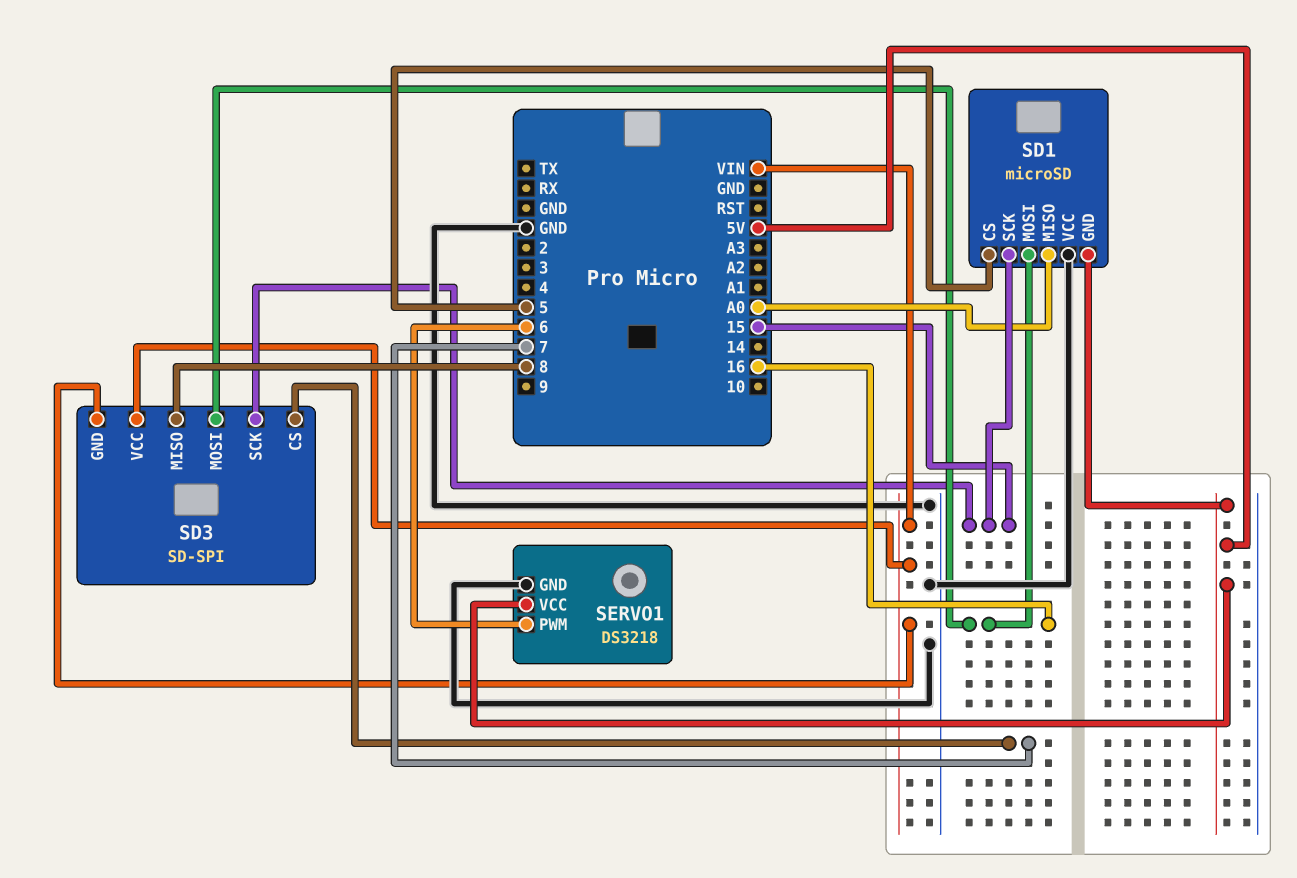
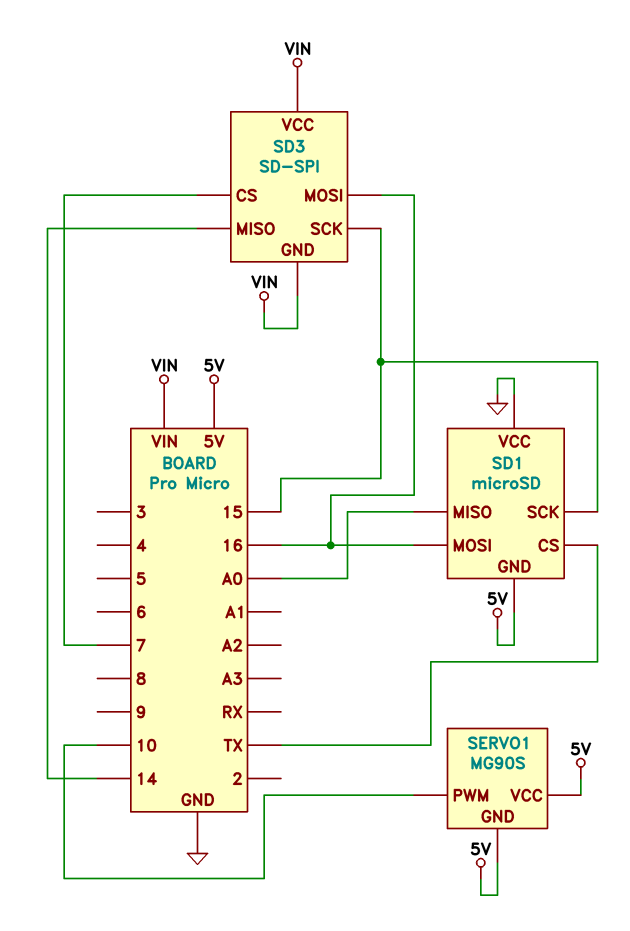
SD1 pin CS: 5 -> TX
SD3 pin MISO: 8 -> 14
SERVO1: DS3218 -> MG90S
SERVO1 pin GND: GND -> 5V
SERVO1 pin PWM: 6 -> 10

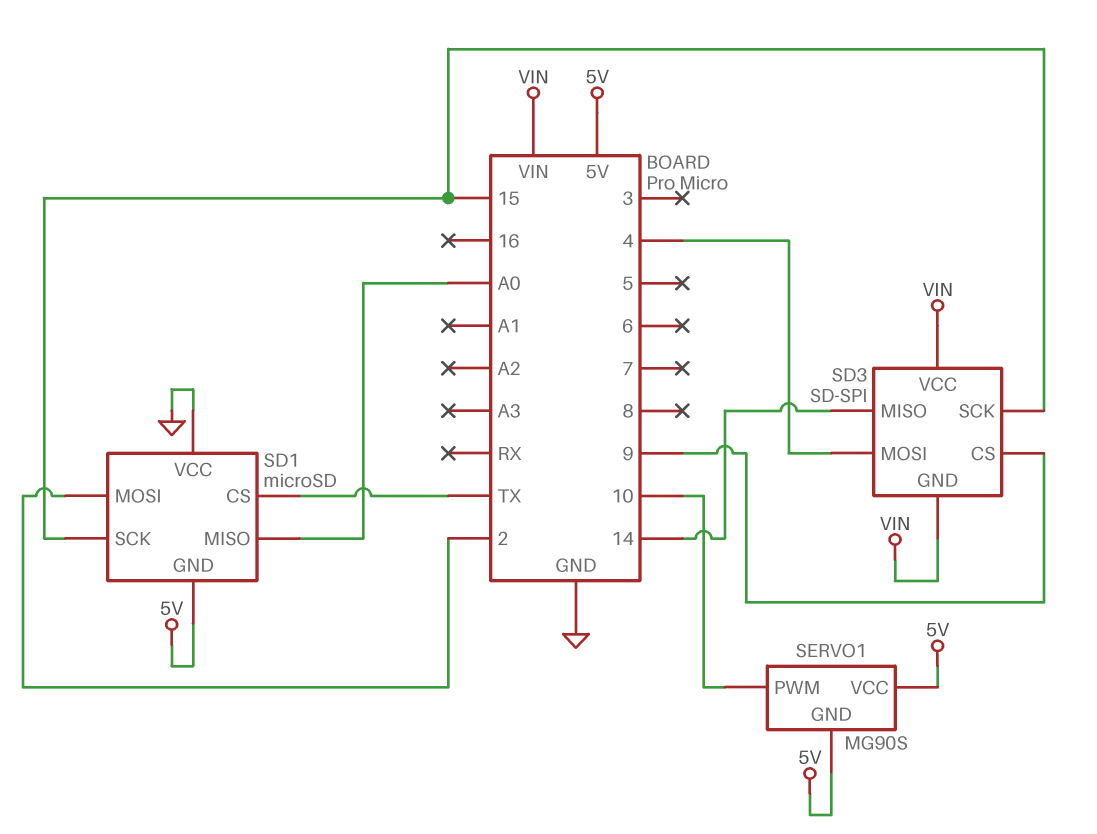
SD1 pin MOSI: 16 -> 2
SD3 pin CS: 7 -> 9
SD3 pin MOSI: 16 -> 4

